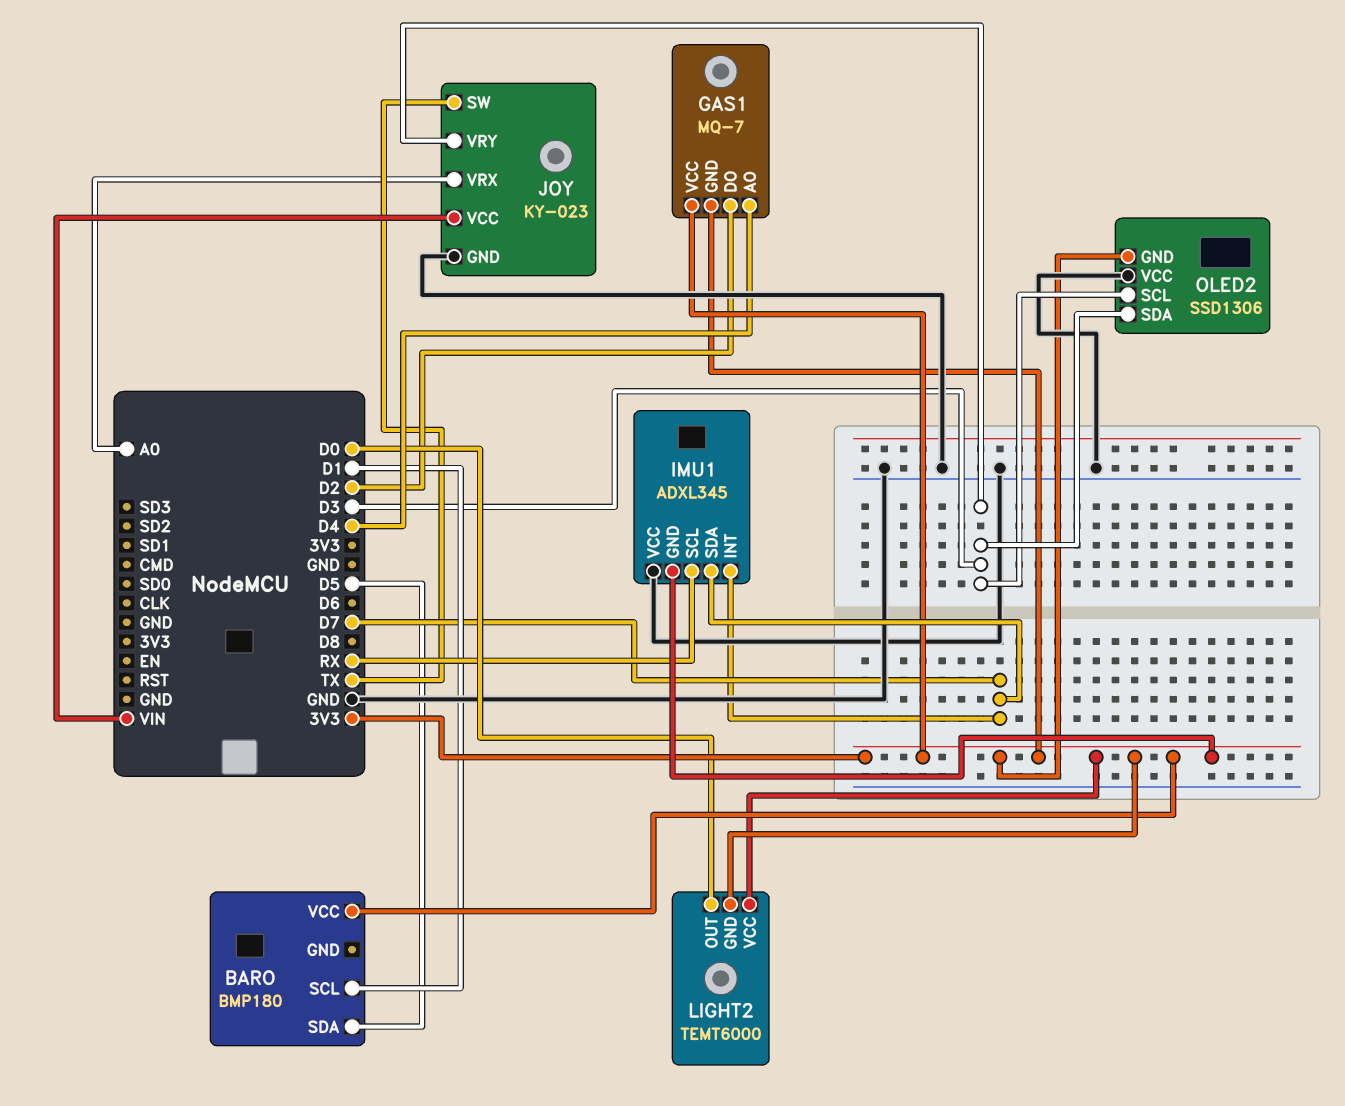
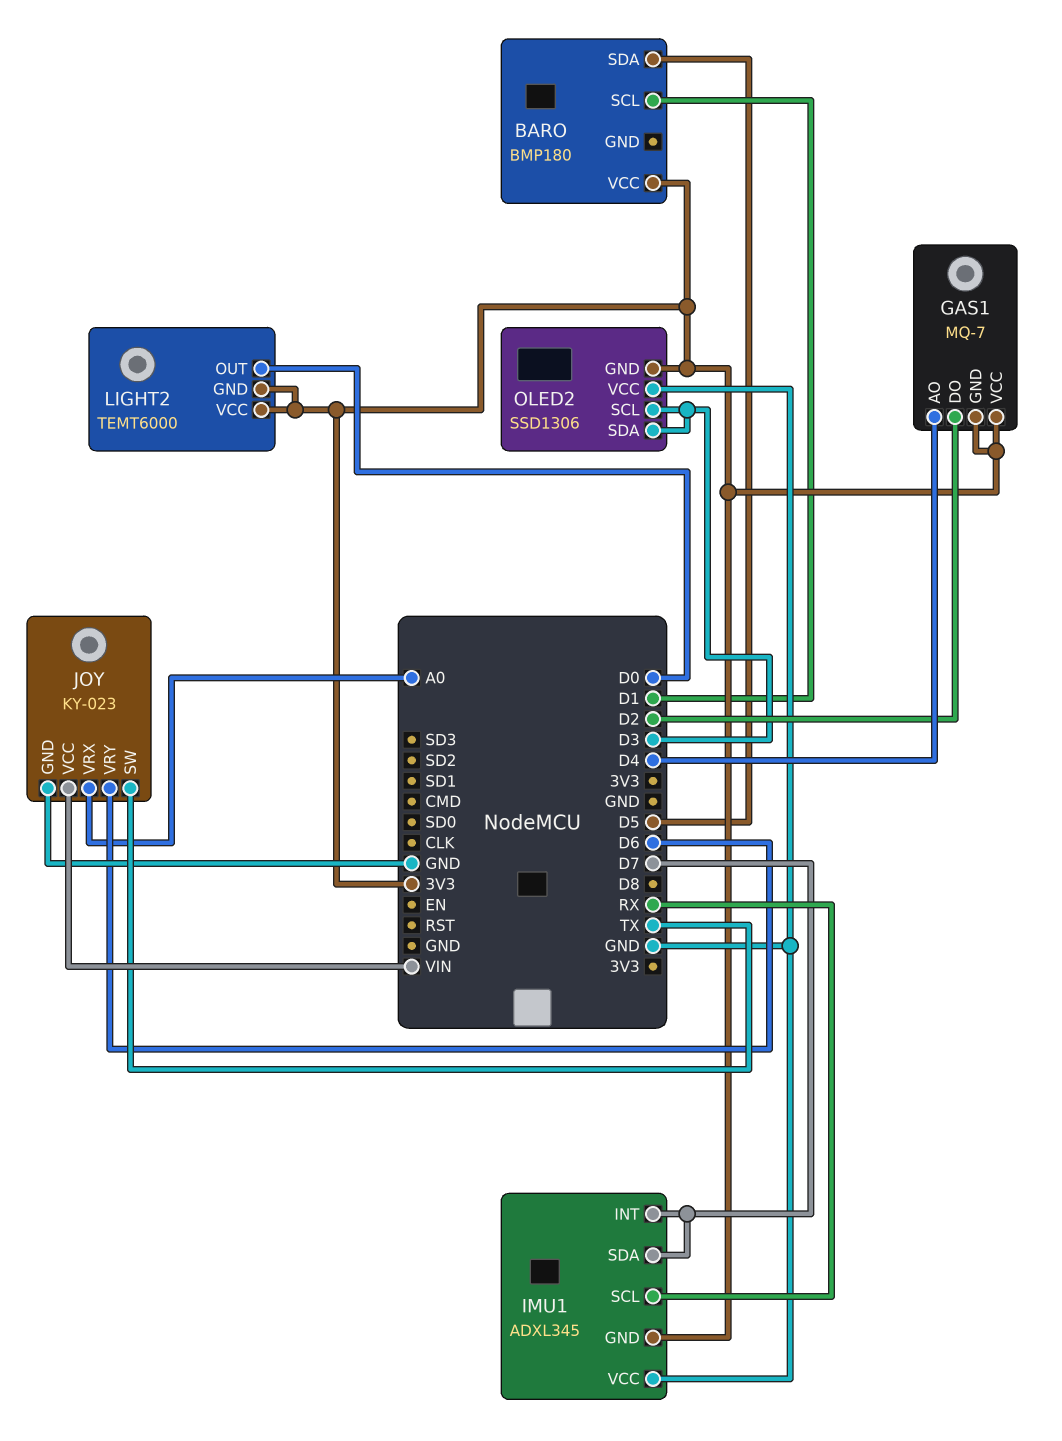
JOY pin VRY: D3 -> D6

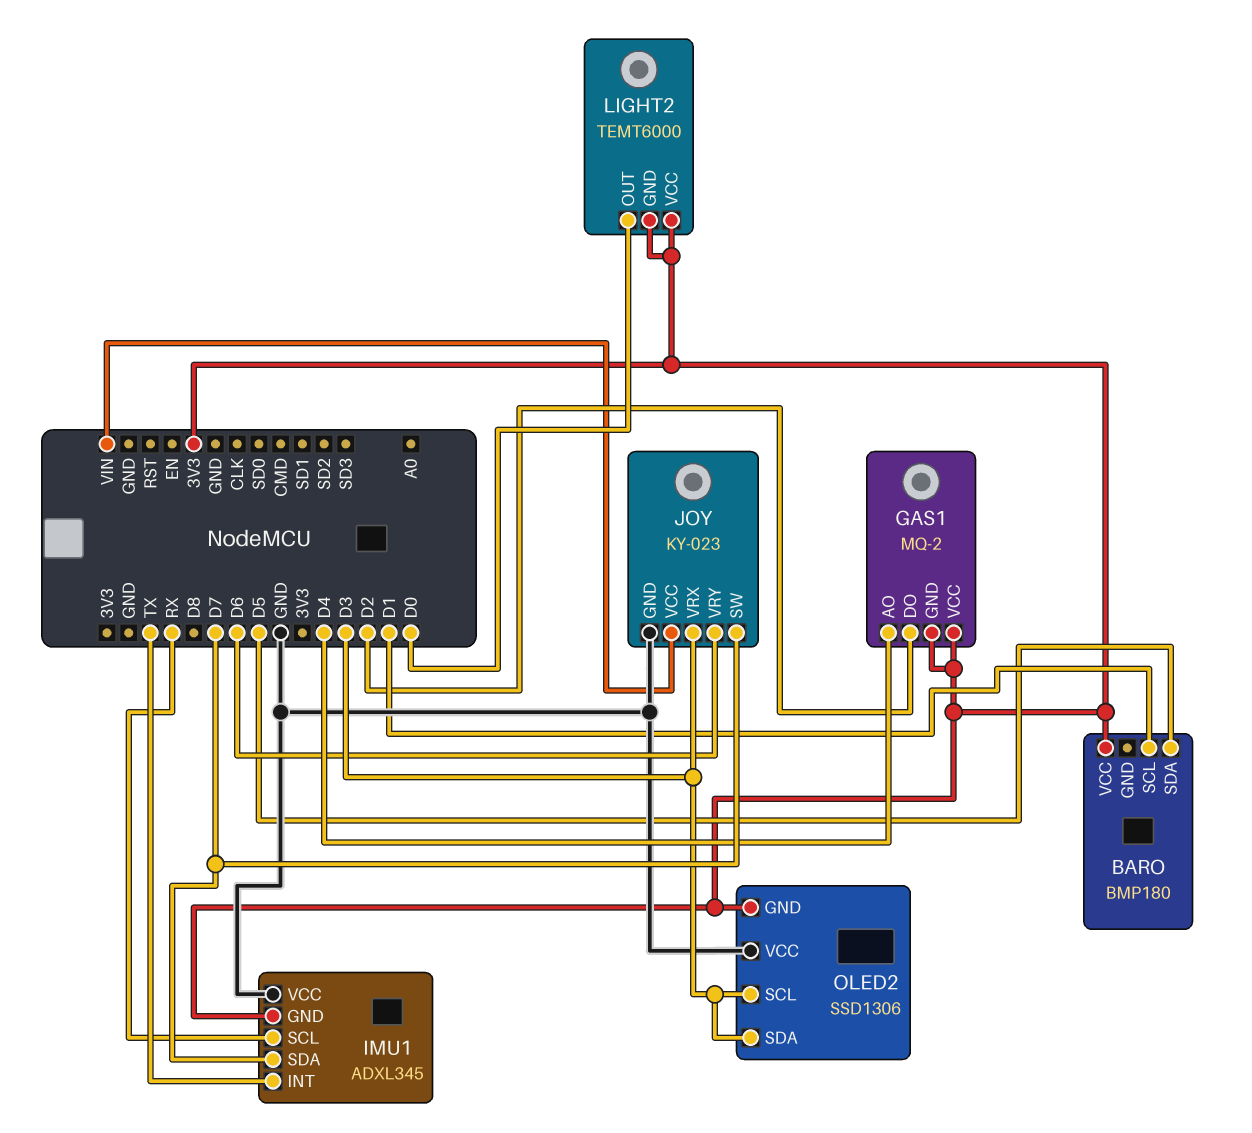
GAS1: MQ-7 -> MQ-2
IMU1 pin INT: D7 -> TX
JOY pin SW: TX -> D7
JOY pin VRX: A0 -> D3

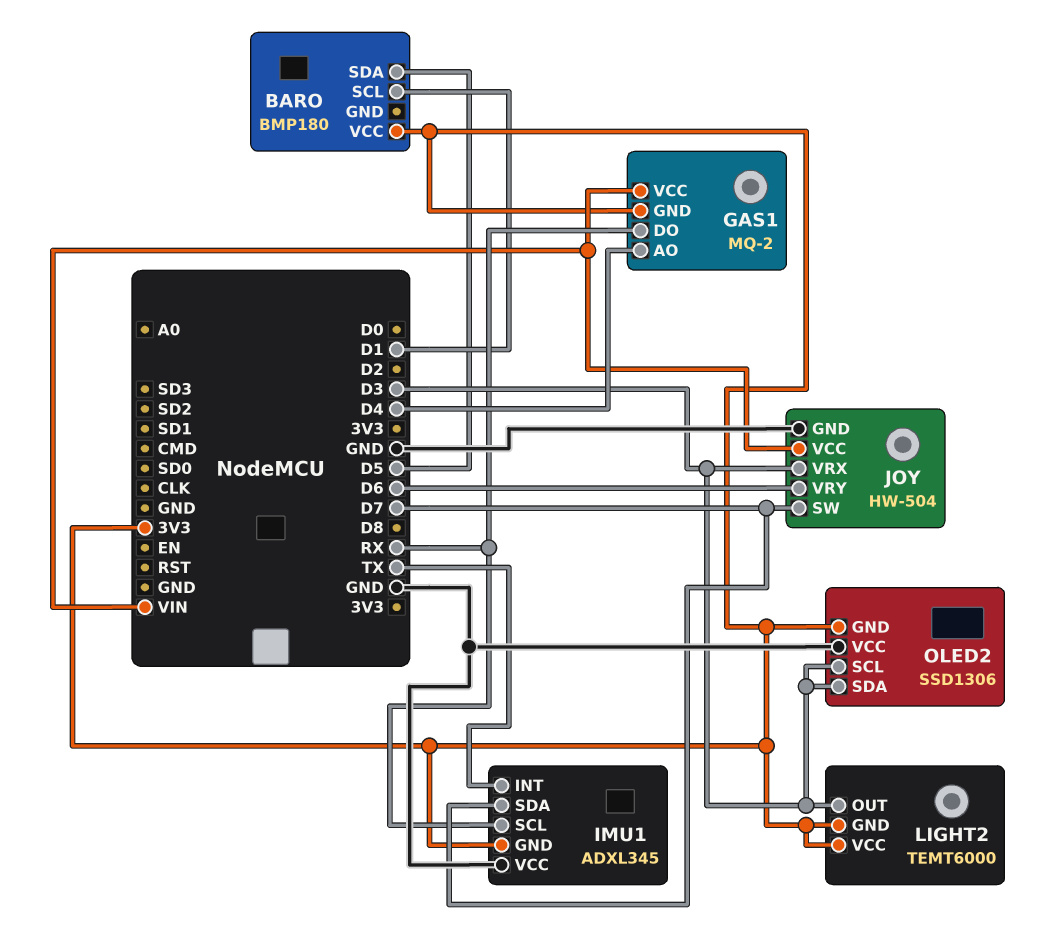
GAS1 pin DO: D2 -> RX
GAS1 pin VCC: 3V3 -> VIN
JOY: KY-023 -> HW-504
LIGHT2 pin OUT: D0 -> D3

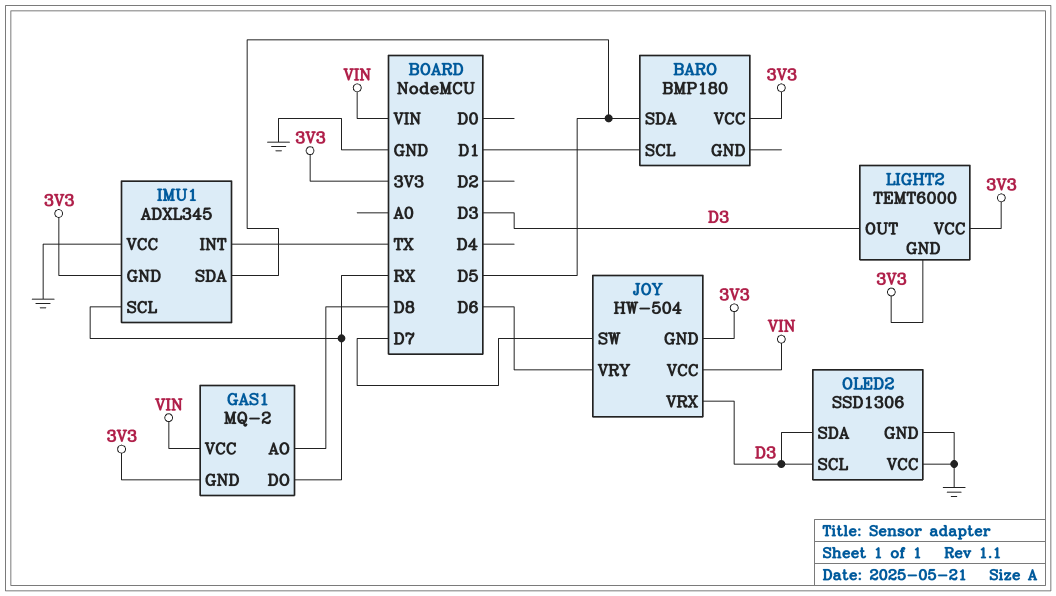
GAS1 pin AO: D4 -> D8
IMU1 pin SDA: D7 -> D5
JOY pin GND: GND -> 3V3
OLED2 pin GND: 3V3 -> GND

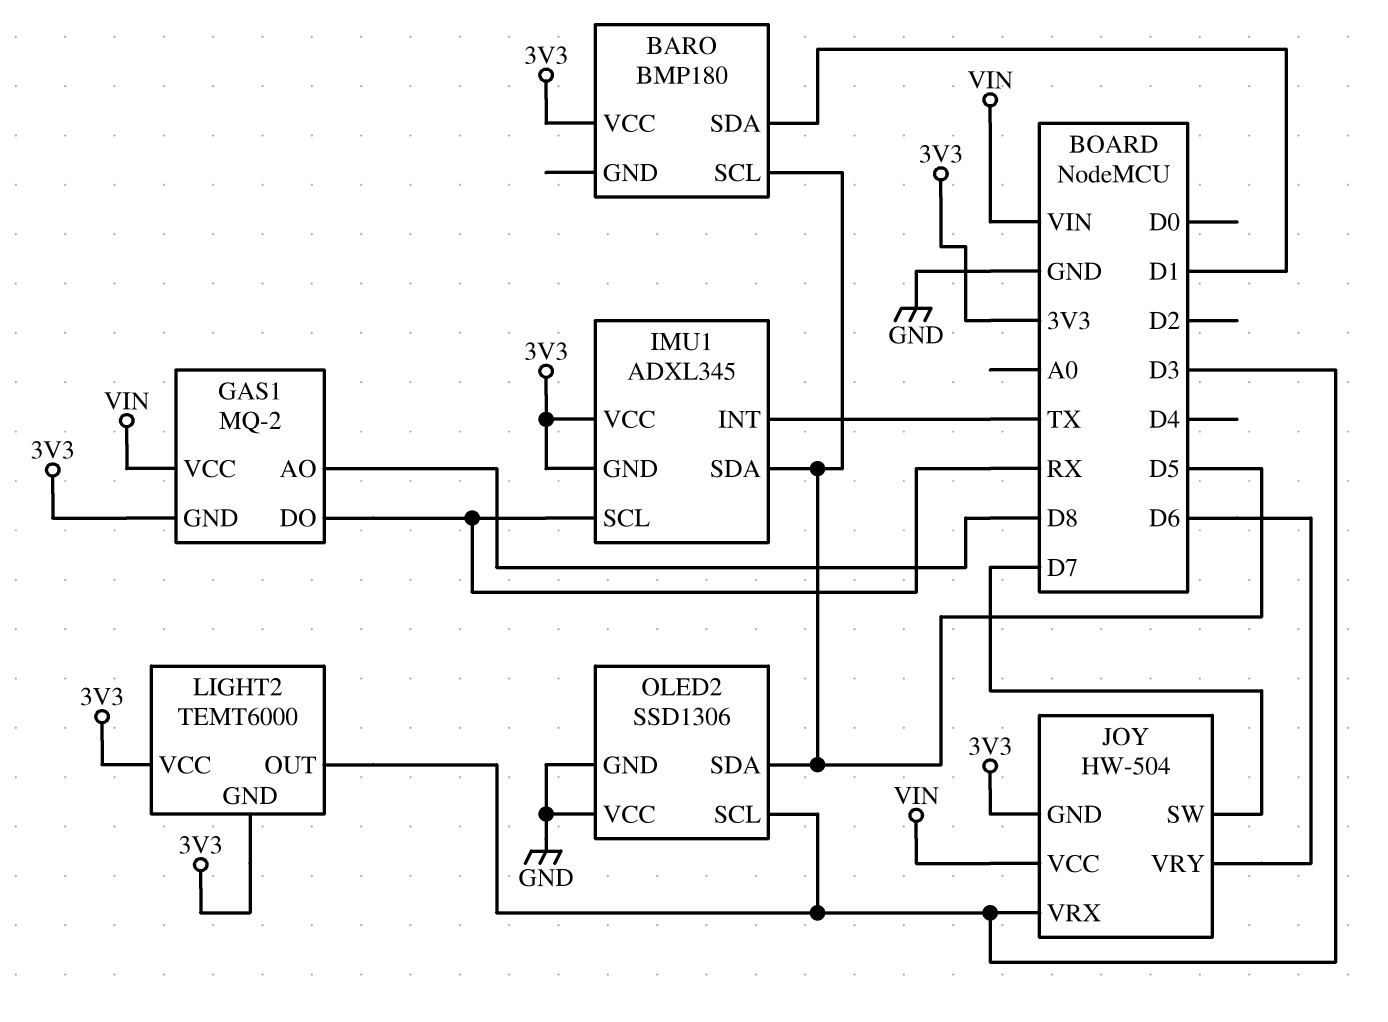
BARO pin SCL: D1 -> D5
BARO pin SDA: D5 -> D1
IMU1 pin VCC: GND -> 3V3
OLED2 pin SDA: D3 -> D5

